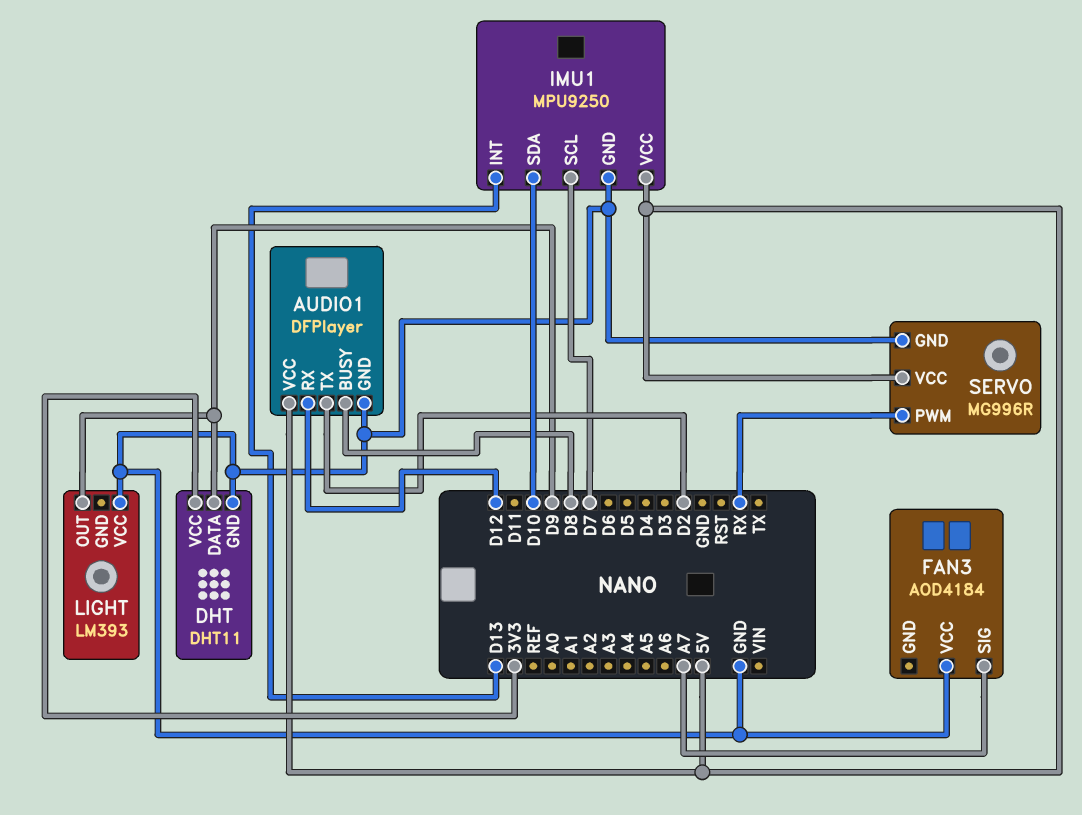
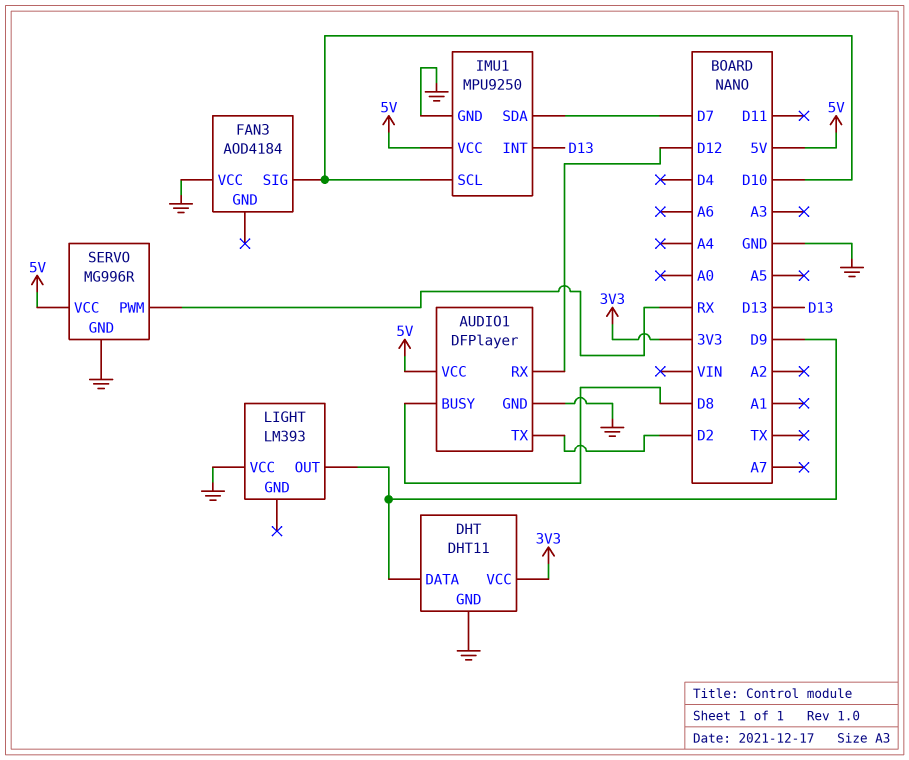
FAN3 pin SIG: A7 -> D10
IMU1 pin SCL: D7 -> D10
IMU1 pin SDA: D10 -> D7

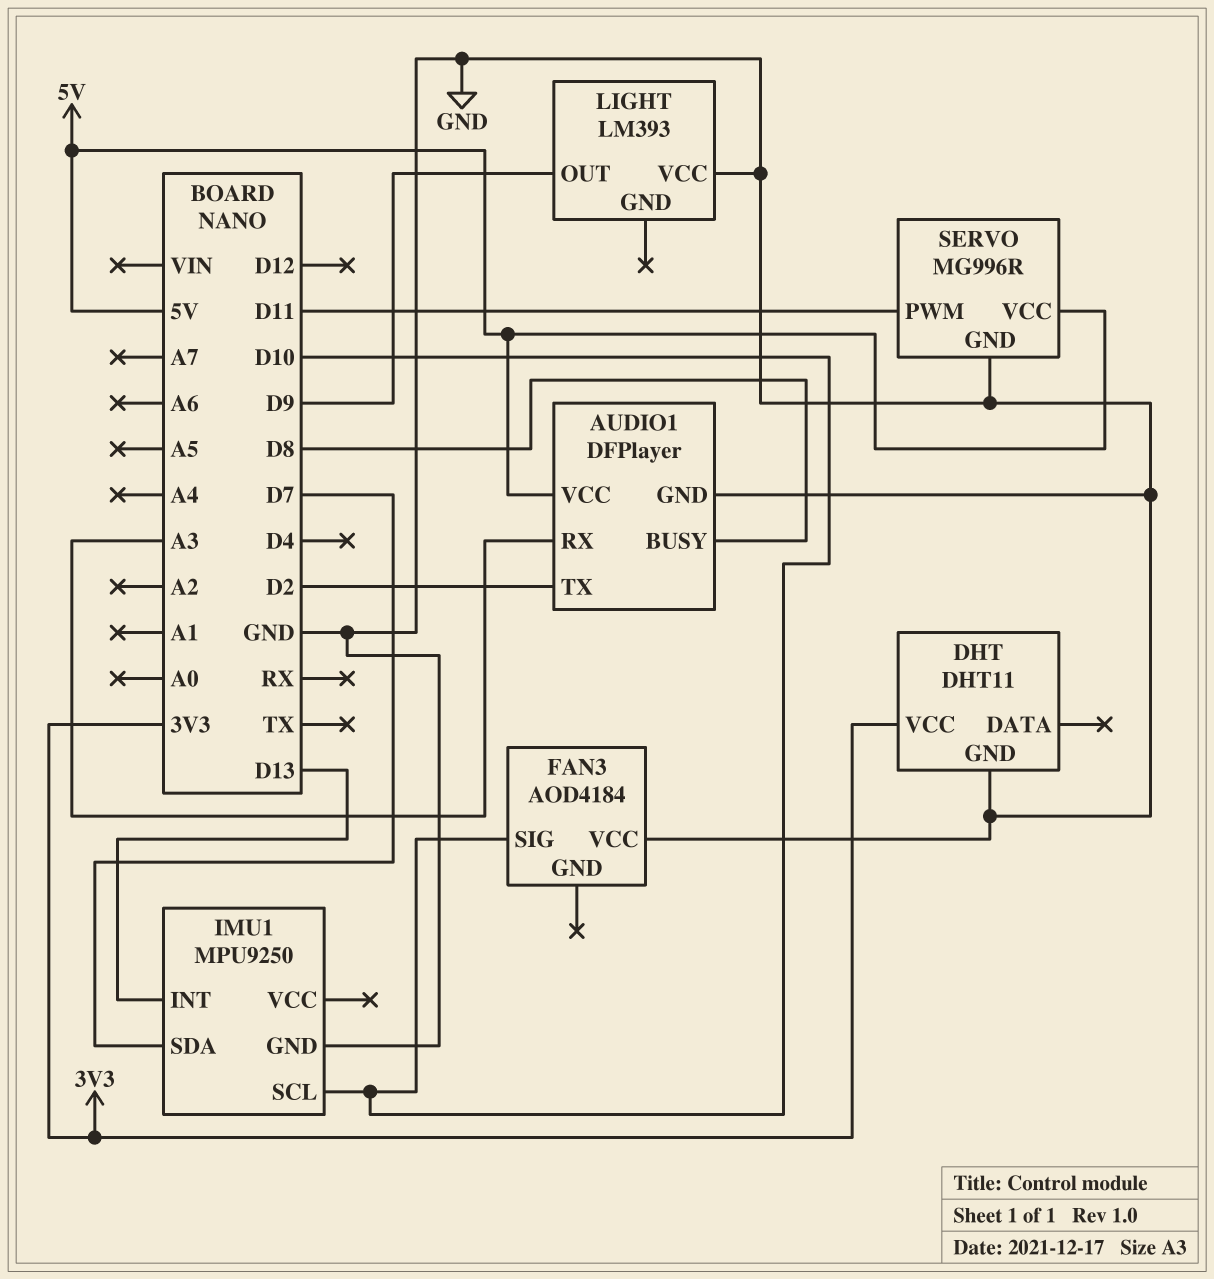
AUDIO1 pin RX: D12 -> A3
DHT pin DATA: D9 -> none
IMU1 pin VCC: 5V -> none
SERVO pin PWM: RX -> D11

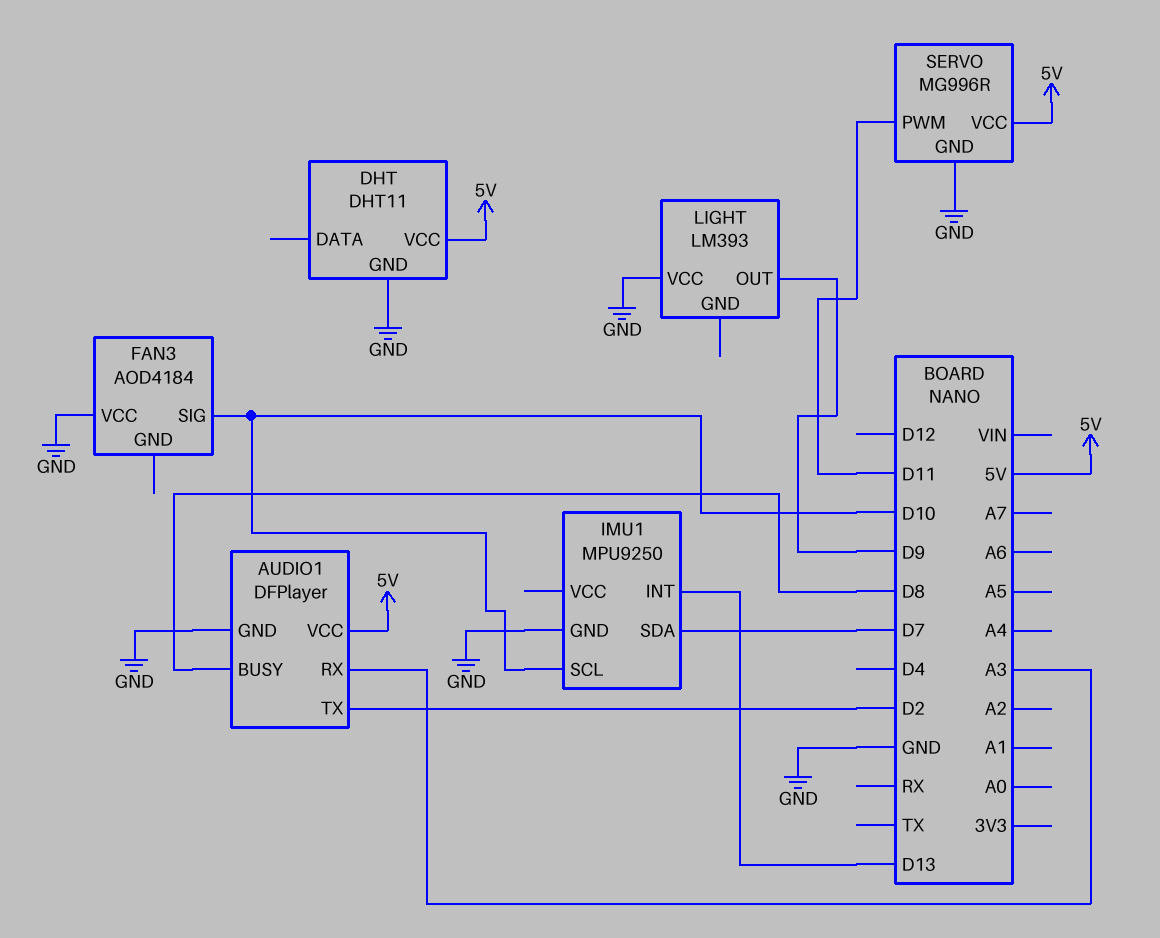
DHT pin VCC: 3V3 -> 5V

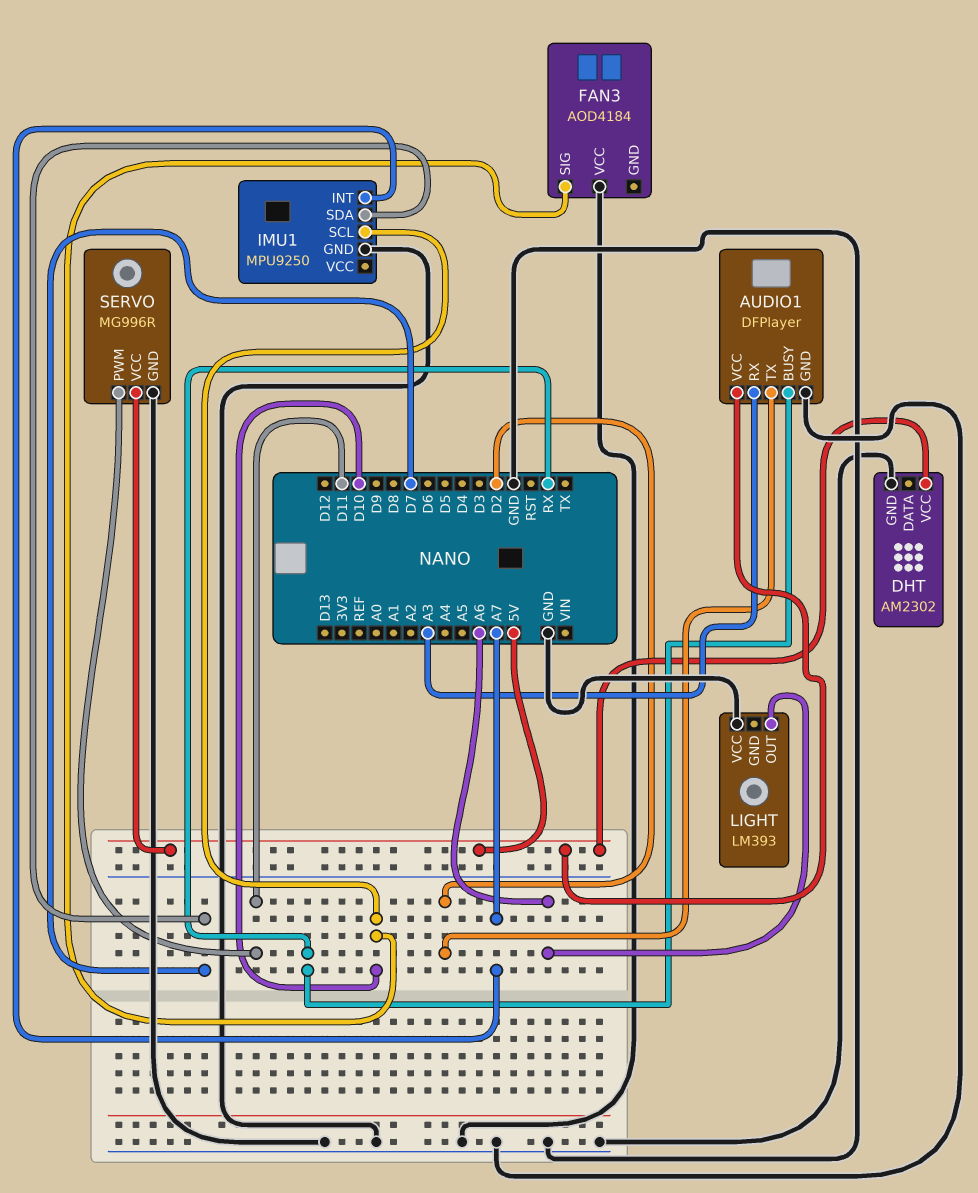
AUDIO1 pin BUSY: D8 -> RX
DHT: DHT11 -> AM2302
IMU1 pin INT: D13 -> A7
LIGHT pin OUT: D9 -> A6

